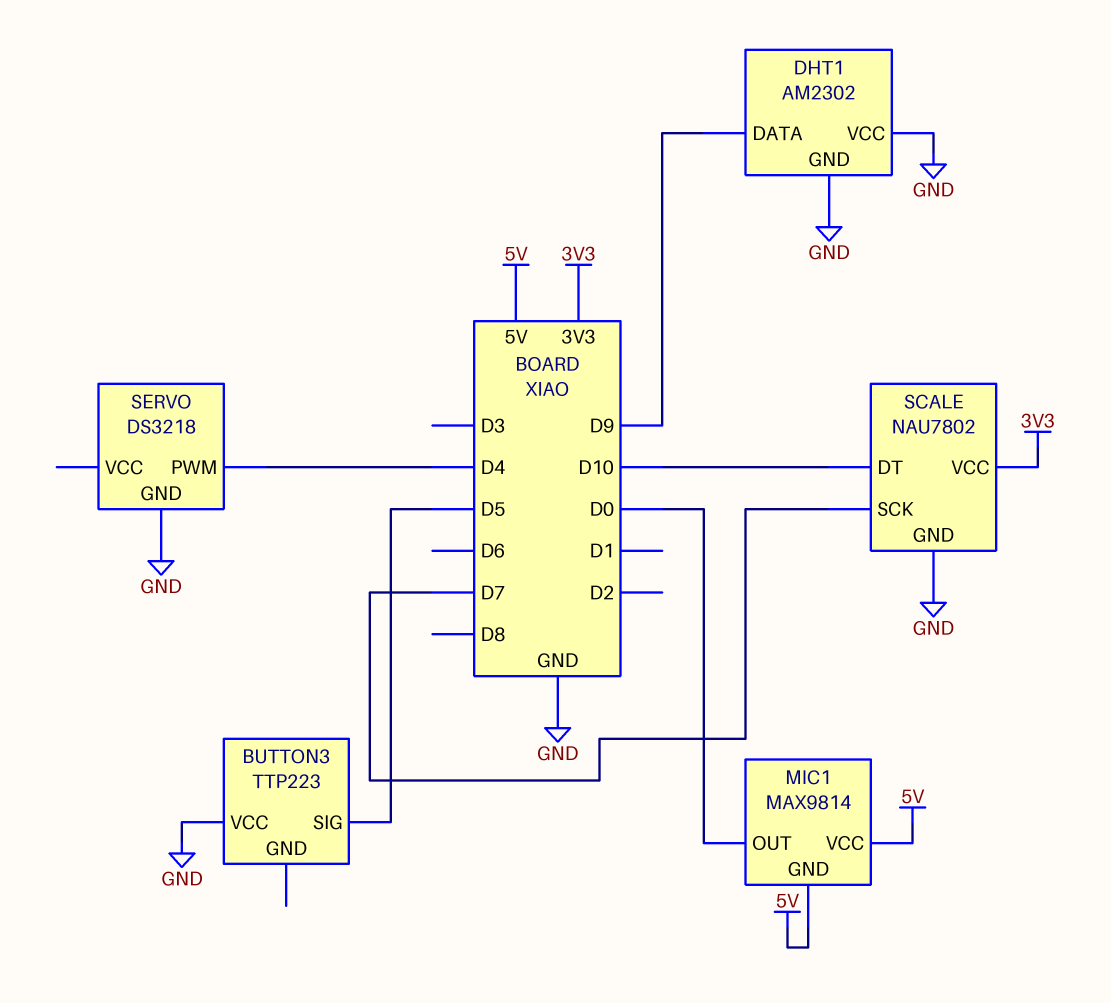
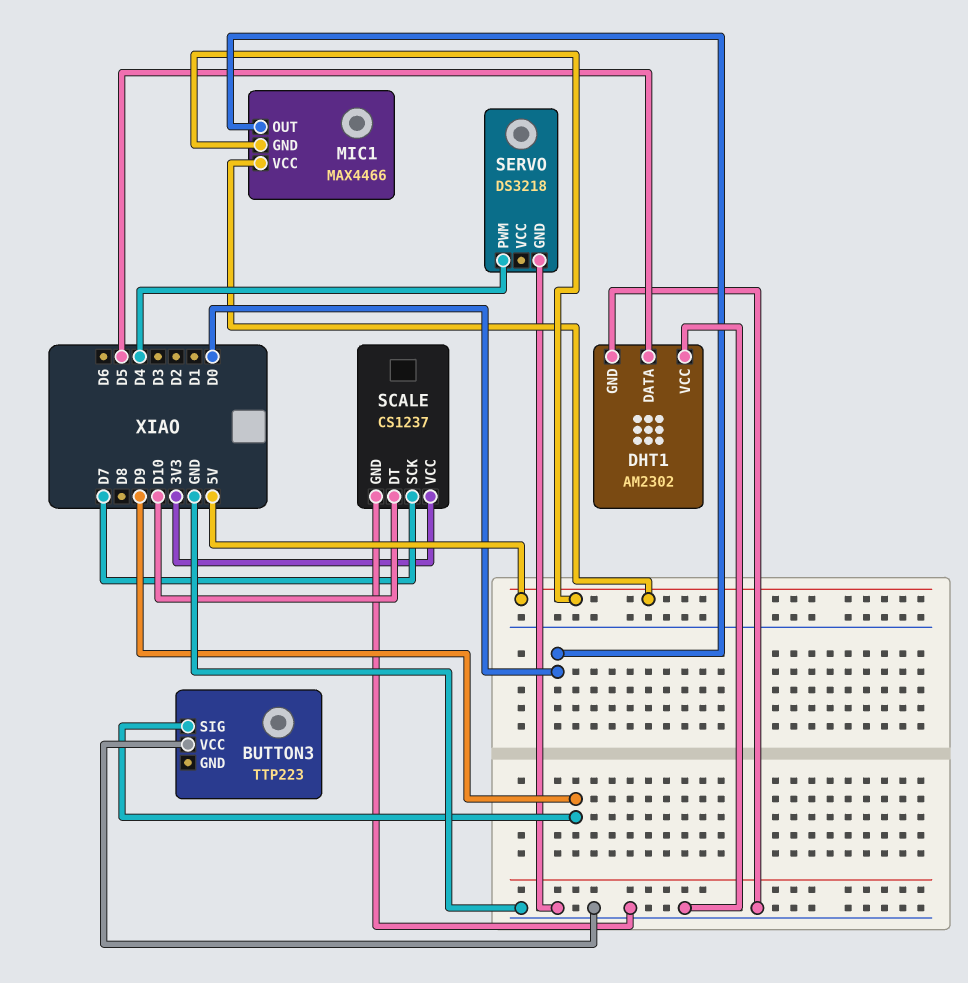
BUTTON3 pin SIG: D5 -> D9
DHT1 pin DATA: D9 -> D5
MIC1: MAX9814 -> MAX4466
SCALE: NAU7802 -> CS1237

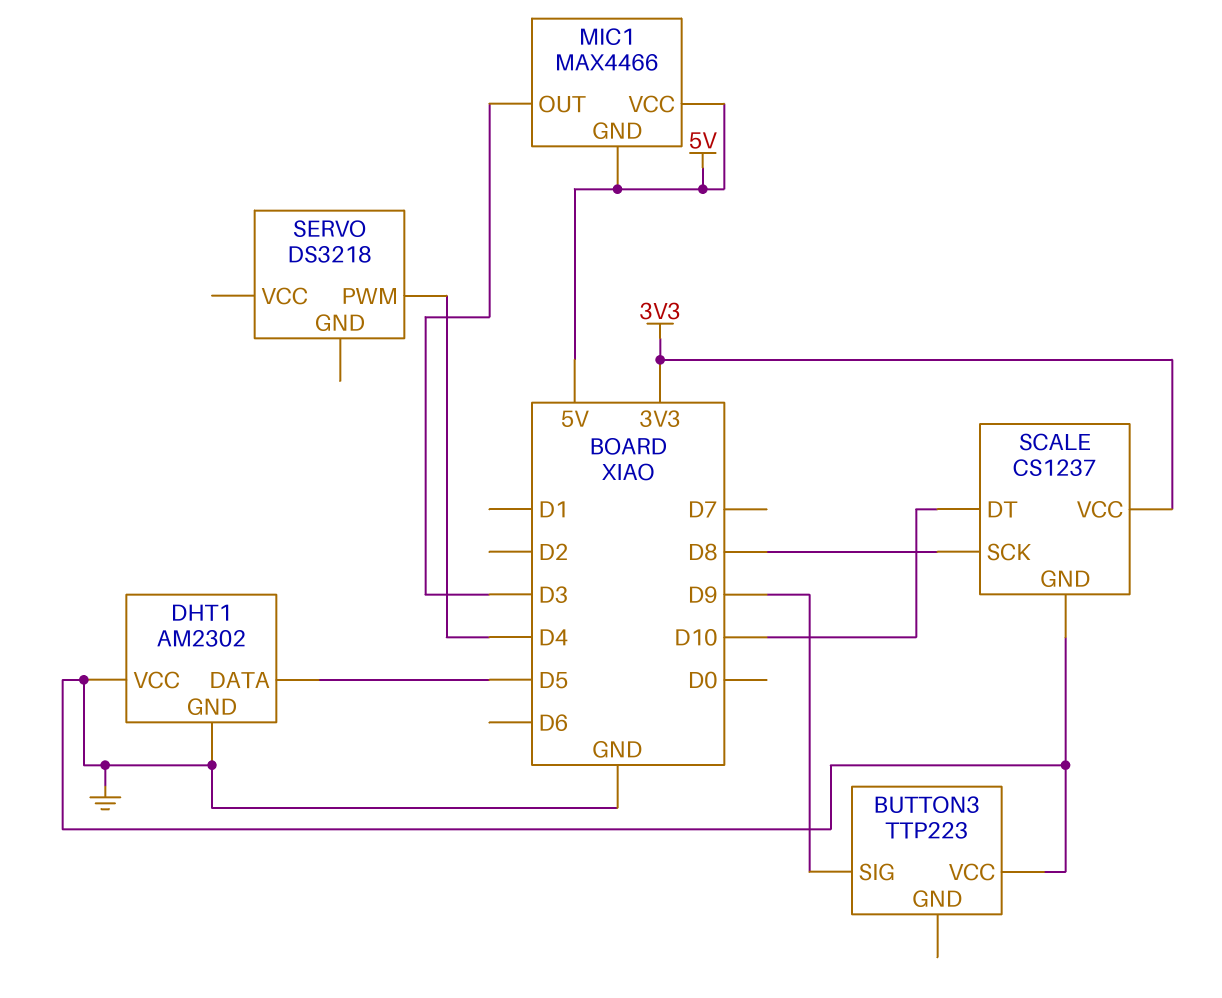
MIC1 pin OUT: D0 -> D3
SCALE pin SCK: D7 -> D8
SERVO pin GND: GND -> none

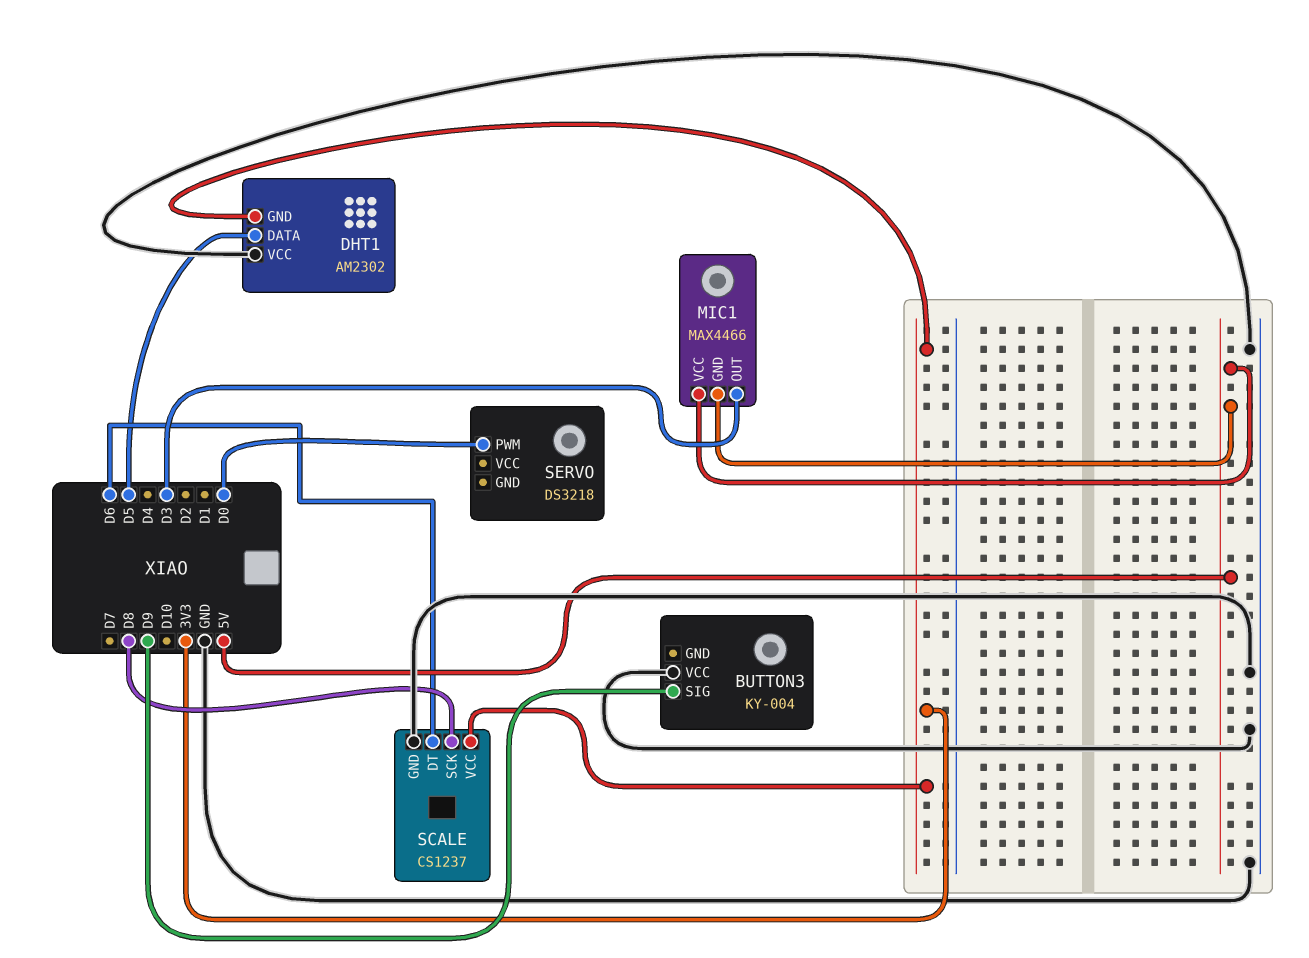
BUTTON3: TTP223 -> KY-004
DHT1 pin GND: GND -> 3V3
SCALE pin DT: D10 -> D6
SERVO pin PWM: D4 -> D0

